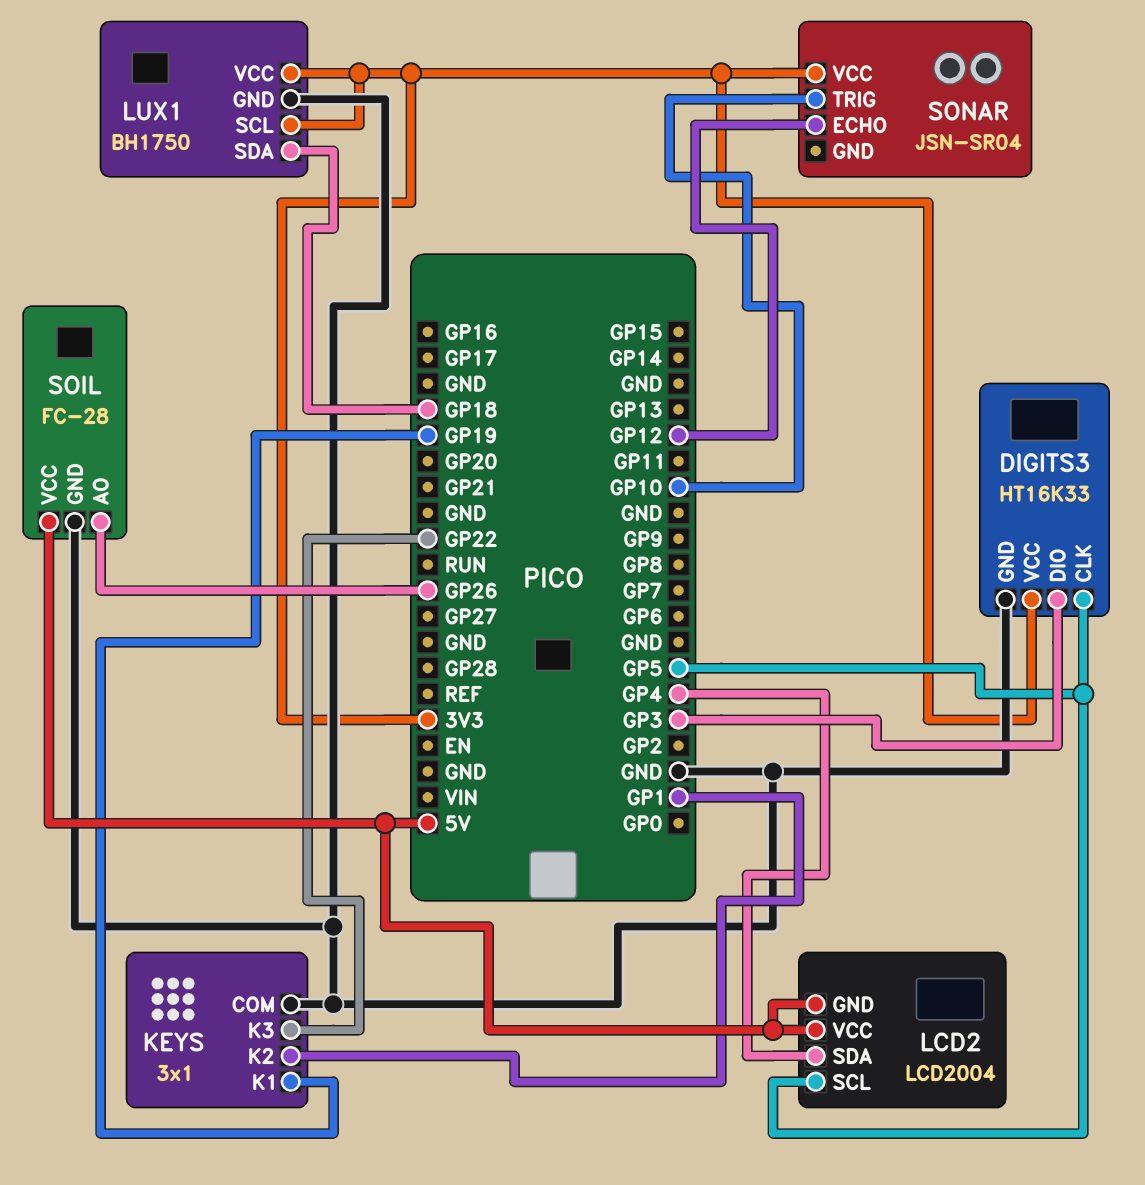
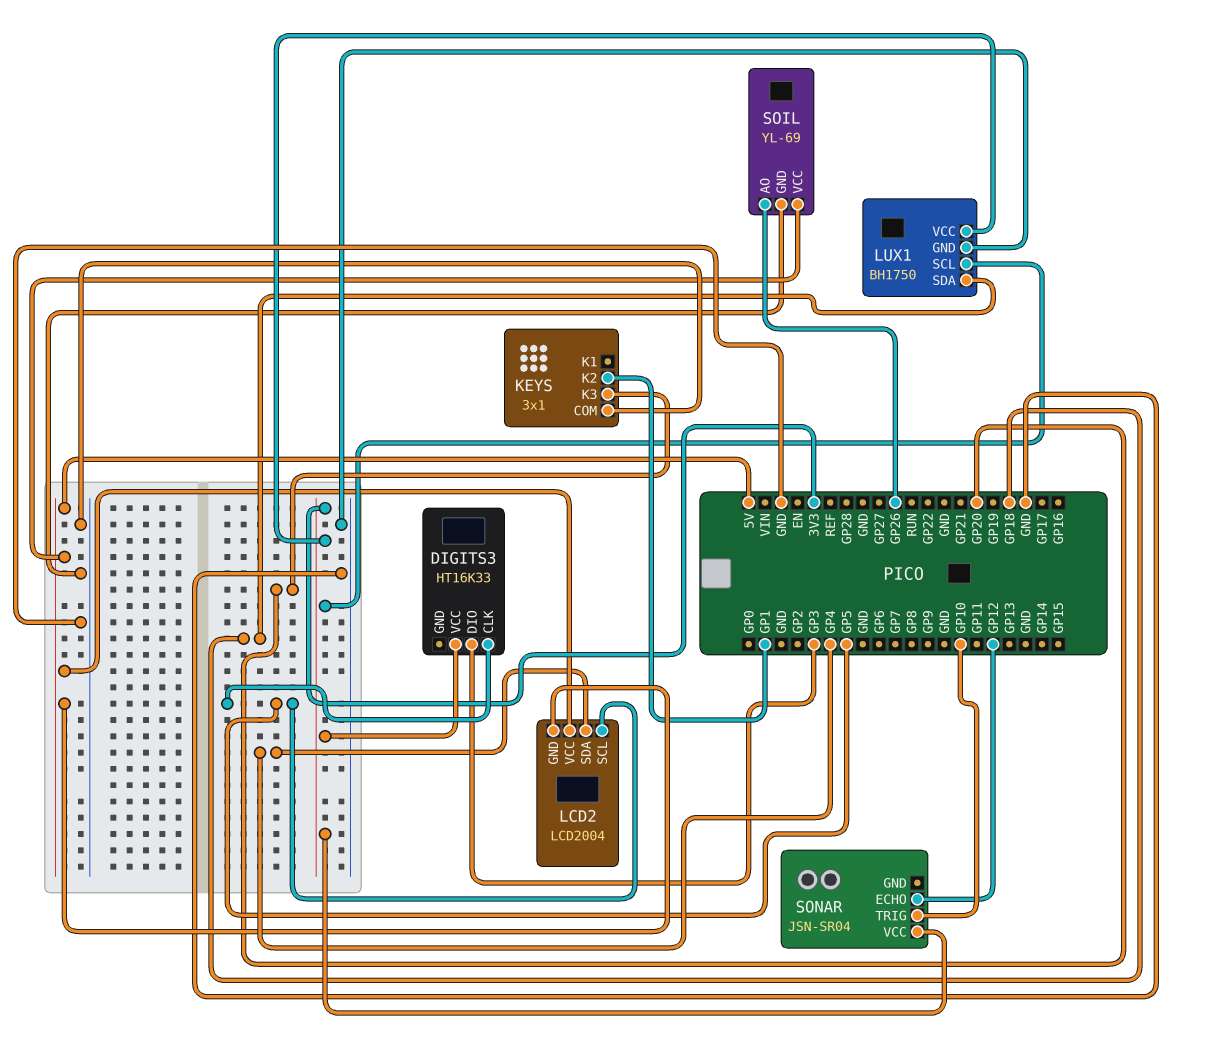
DIGITS3 pin GND: GND -> none
KEYS pin K1: GP19 -> none
KEYS pin K3: GP22 -> GP20
SOIL: FC-28 -> YL-69

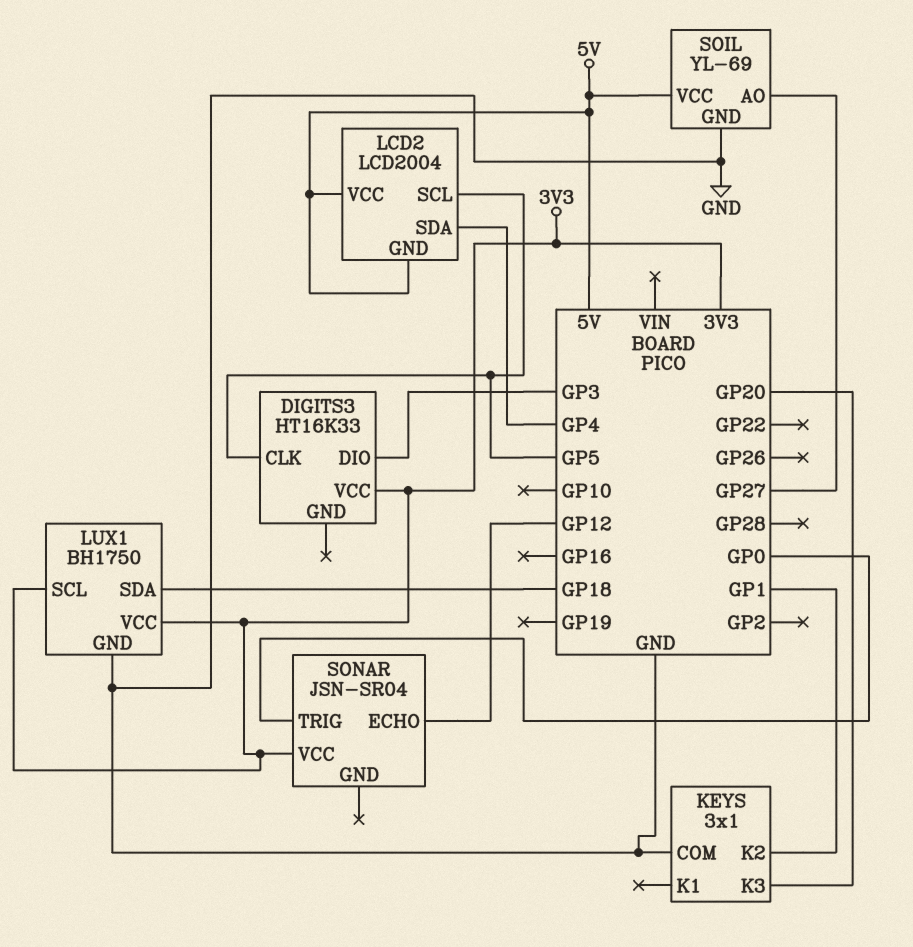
SOIL pin AO: GP26 -> GP27
SONAR pin TRIG: GP10 -> GP0

